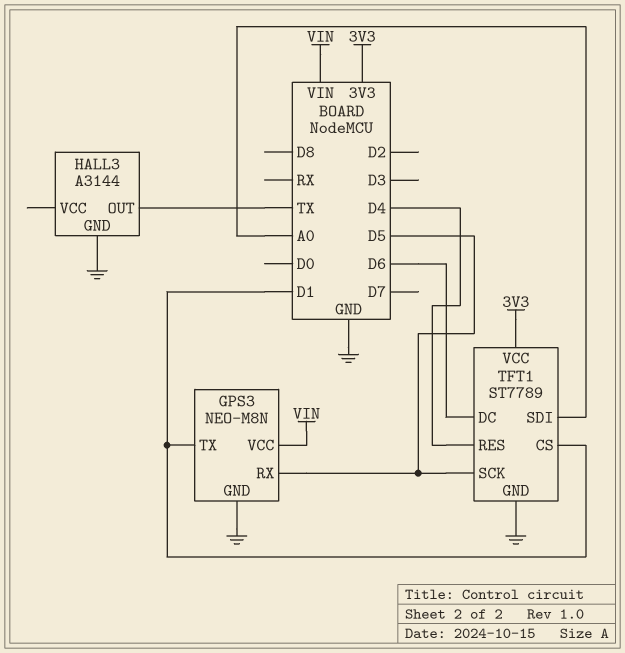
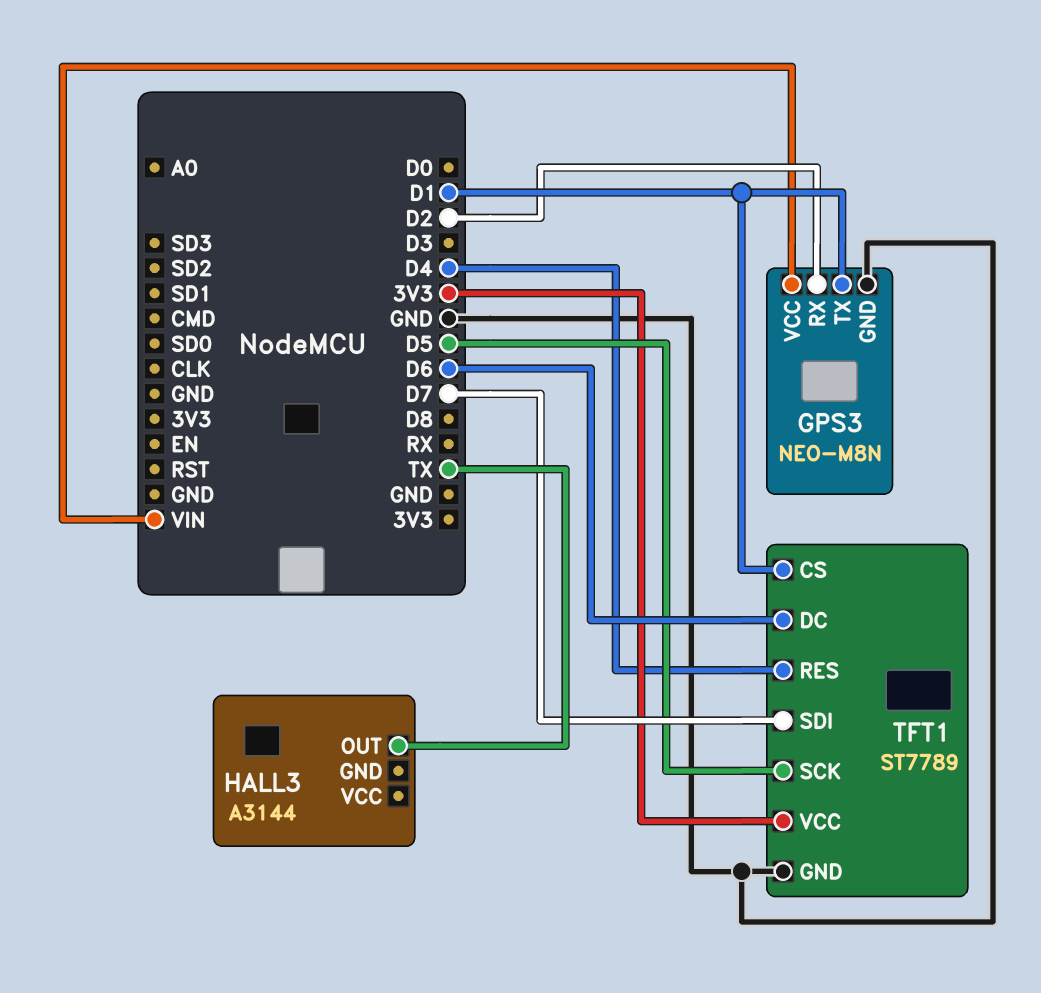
GPS3 pin RX: D5 -> D2
HALL3 pin GND: GND -> none
TFT1 pin SDI: A0 -> D7

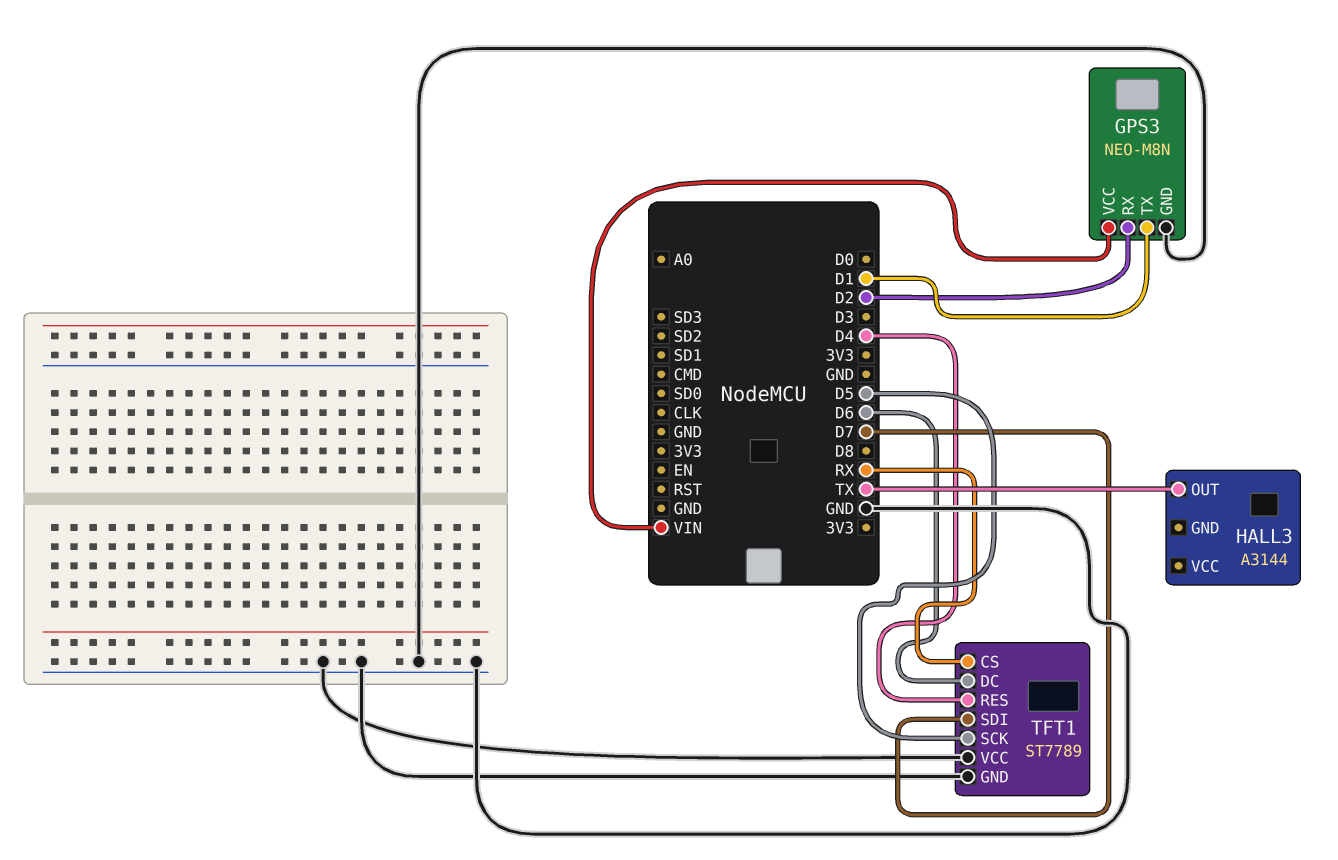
TFT1 pin CS: D1 -> RX
TFT1 pin VCC: 3V3 -> GND

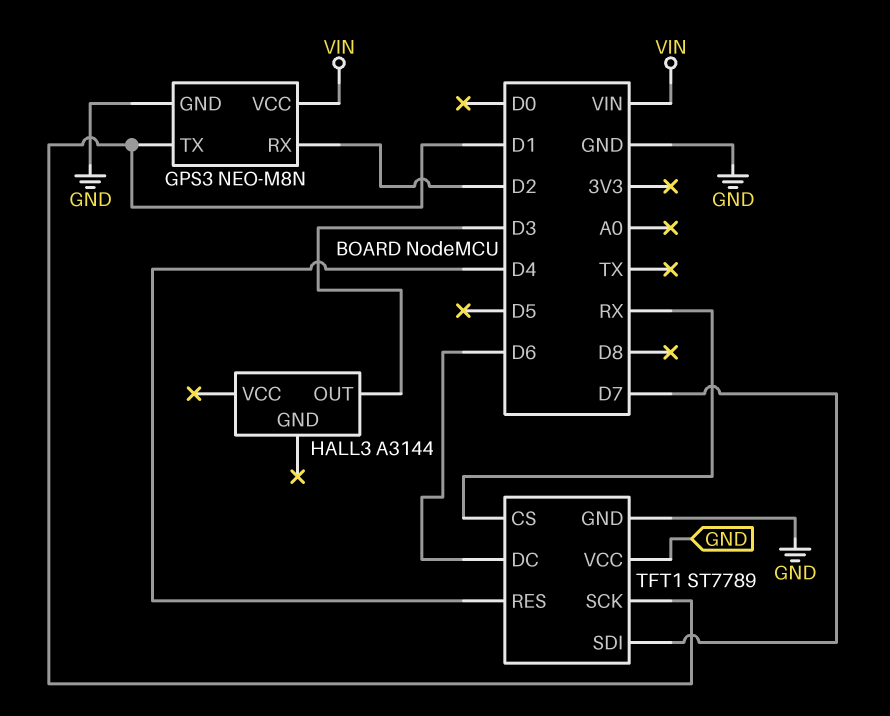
HALL3 pin OUT: TX -> D3
TFT1 pin SCK: D5 -> D1

